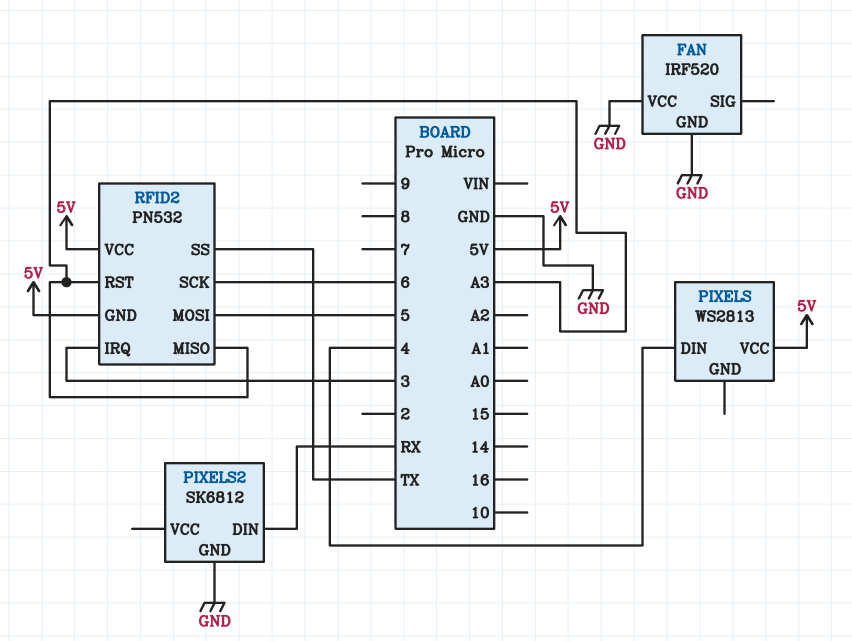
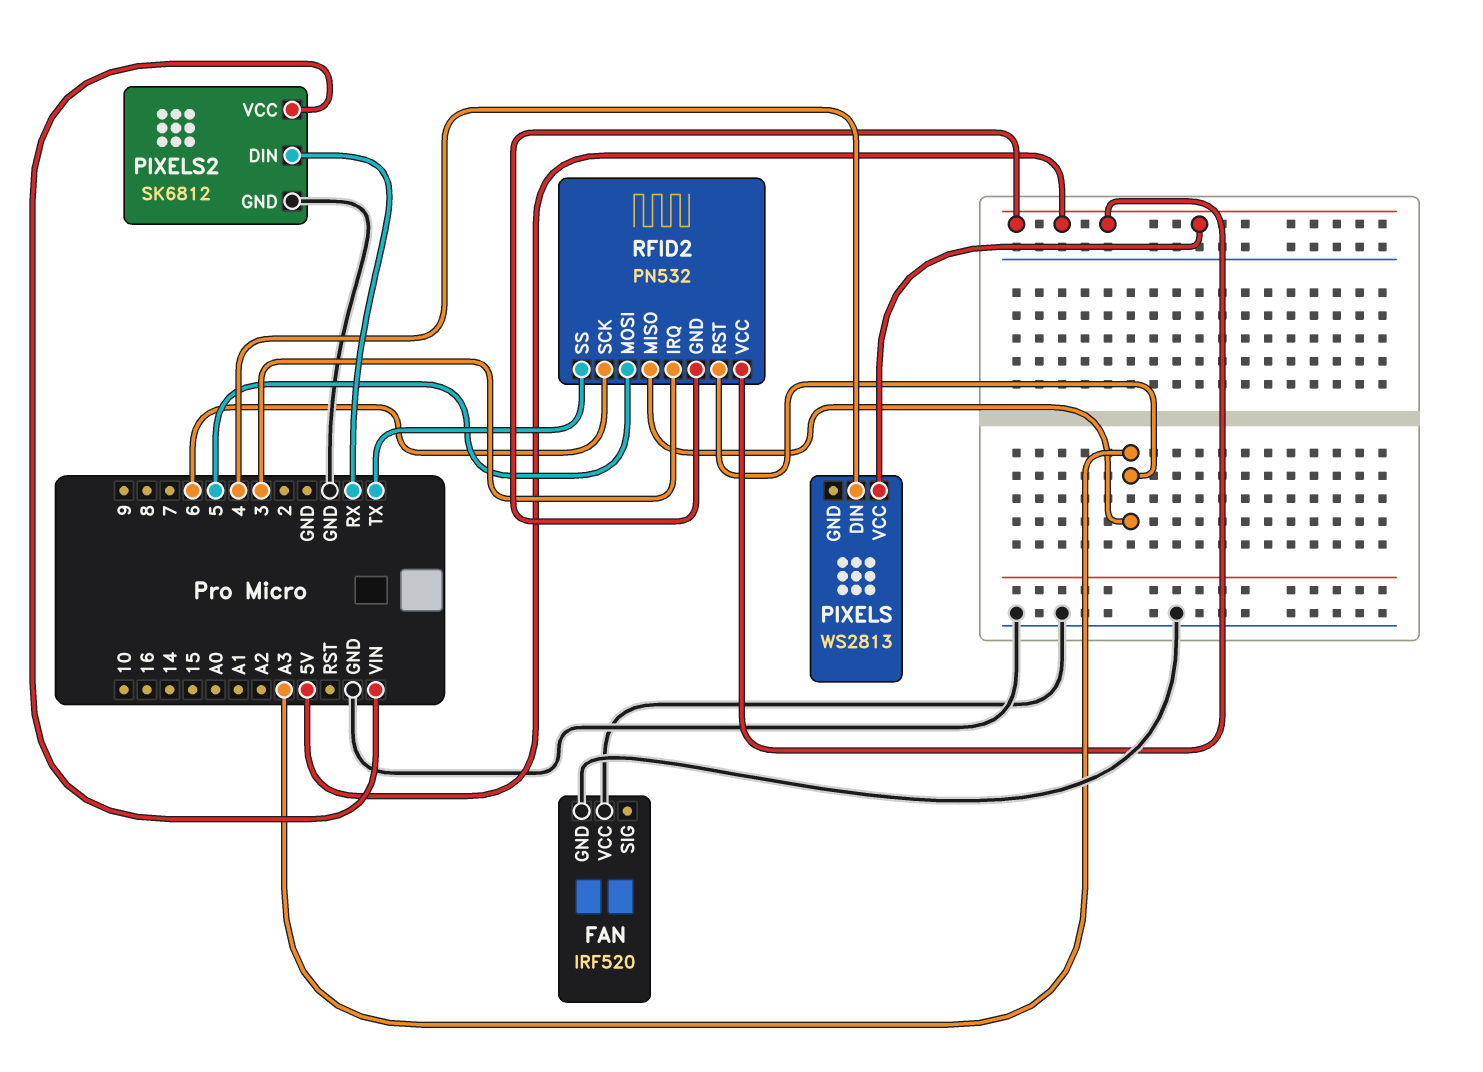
PIXELS2 pin VCC: none -> VIN

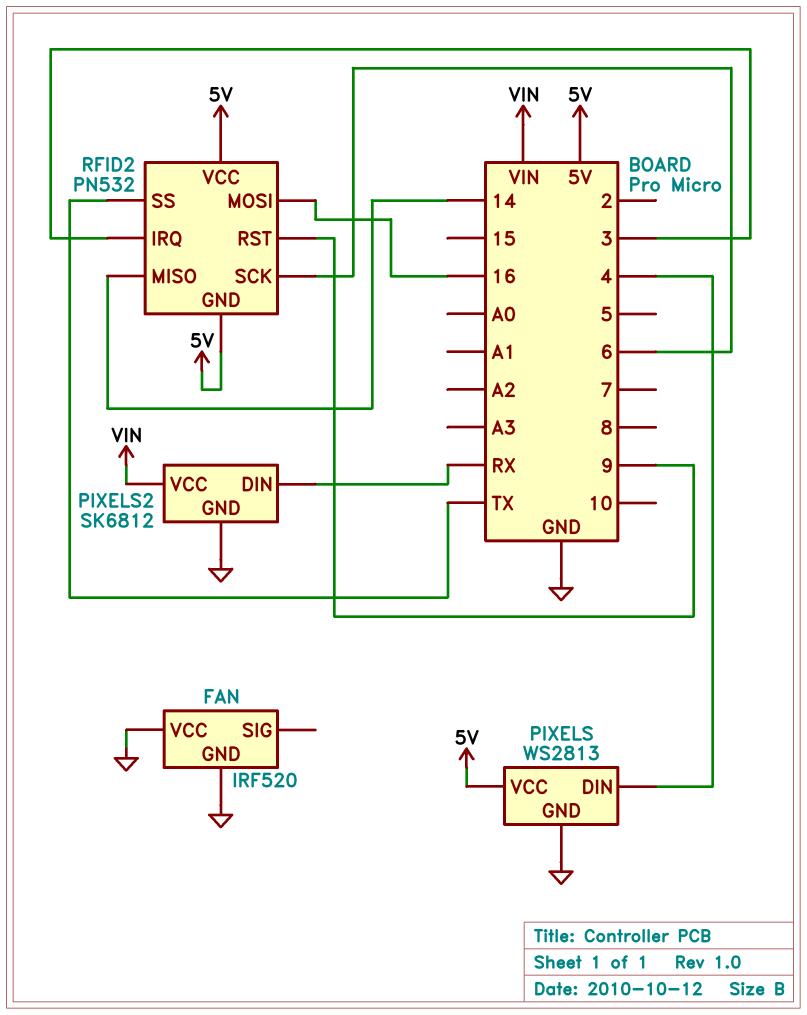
PIXELS pin GND: none -> GND
RFID2 pin MISO: A3 -> 14
RFID2 pin MOSI: 5 -> 16
RFID2 pin RST: A3 -> 9

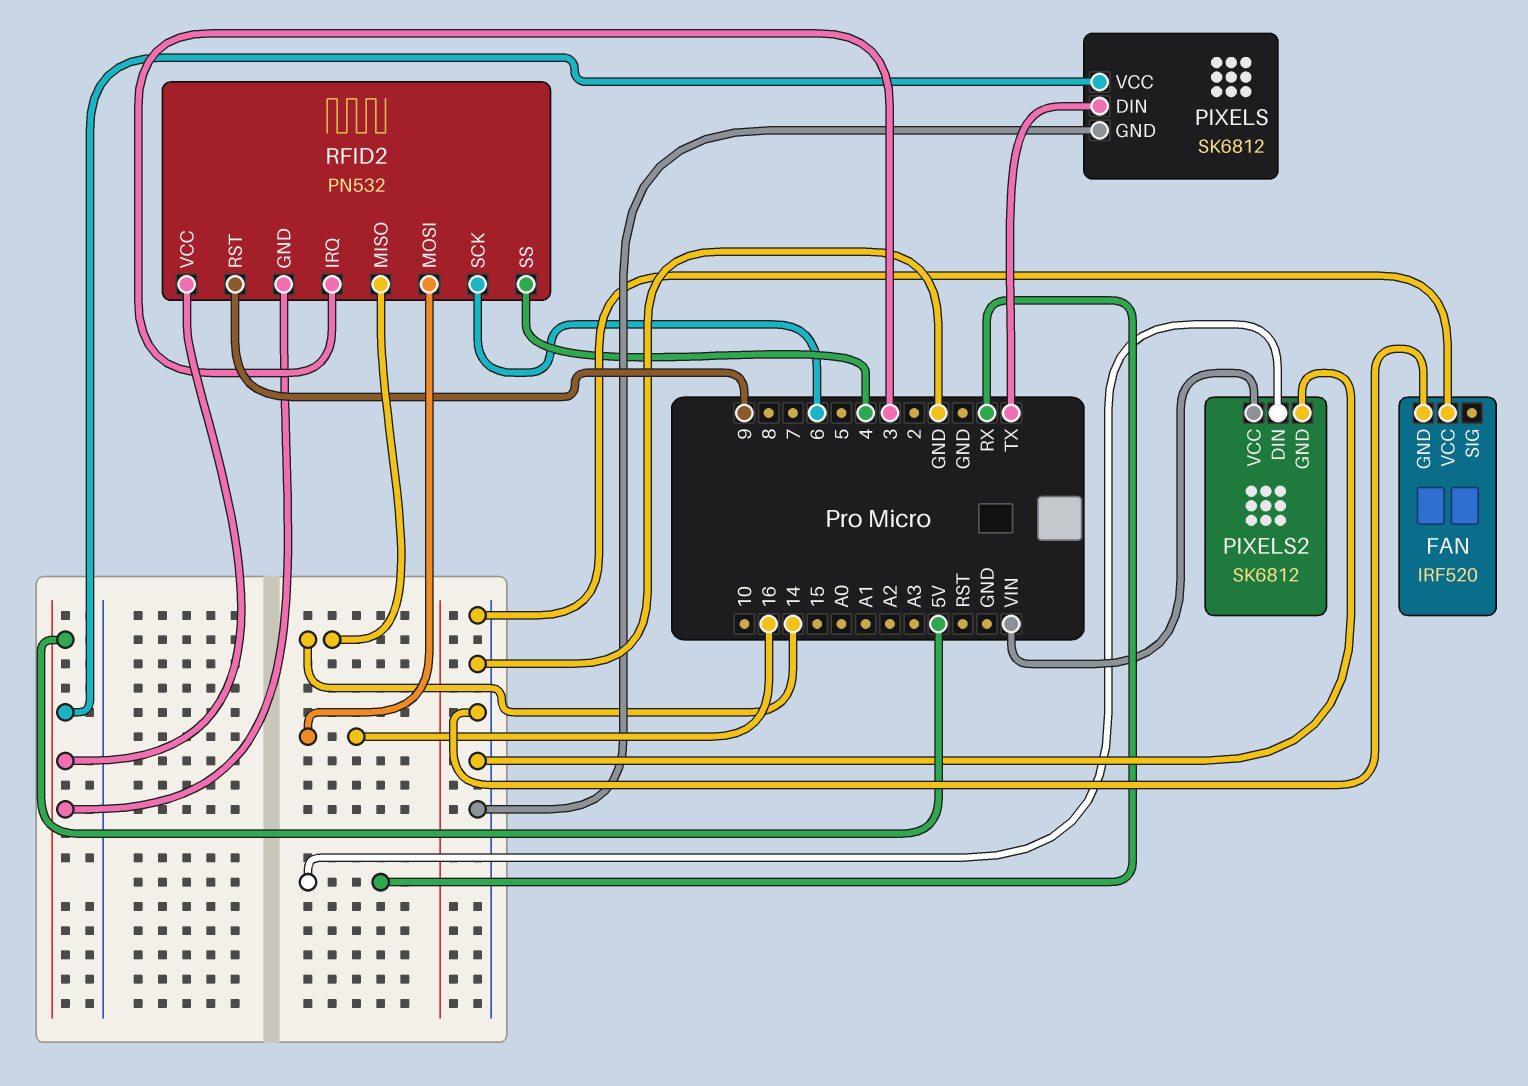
PIXELS: WS2813 -> SK6812
PIXELS pin DIN: 4 -> TX
RFID2 pin SS: TX -> 4

